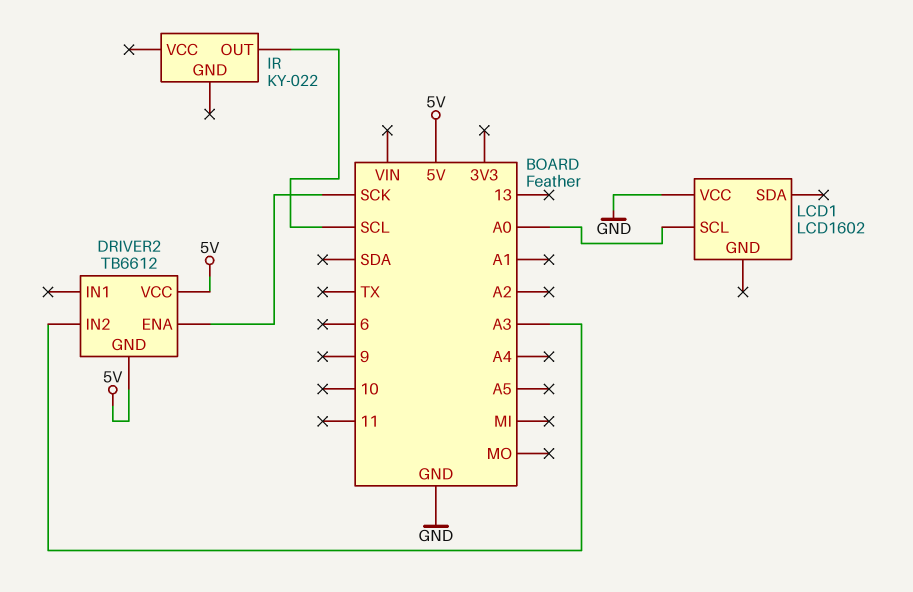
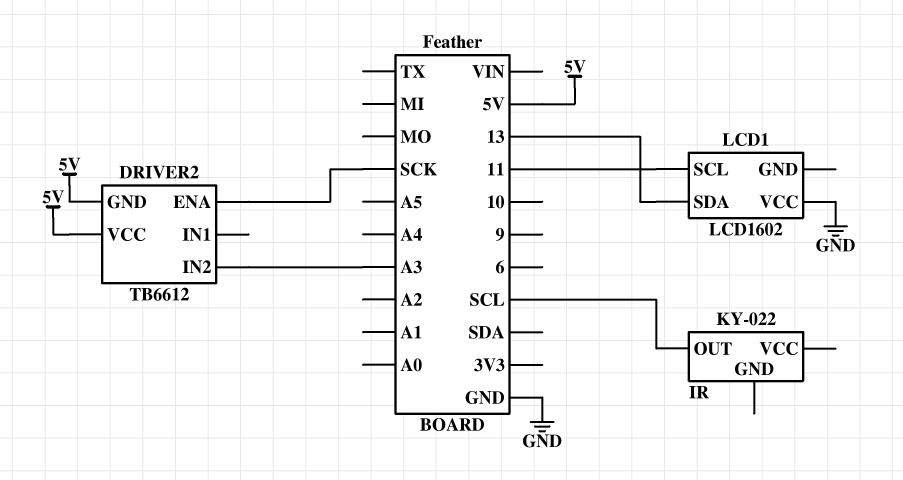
LCD1 pin SCL: A0 -> 11
LCD1 pin SDA: none -> 13

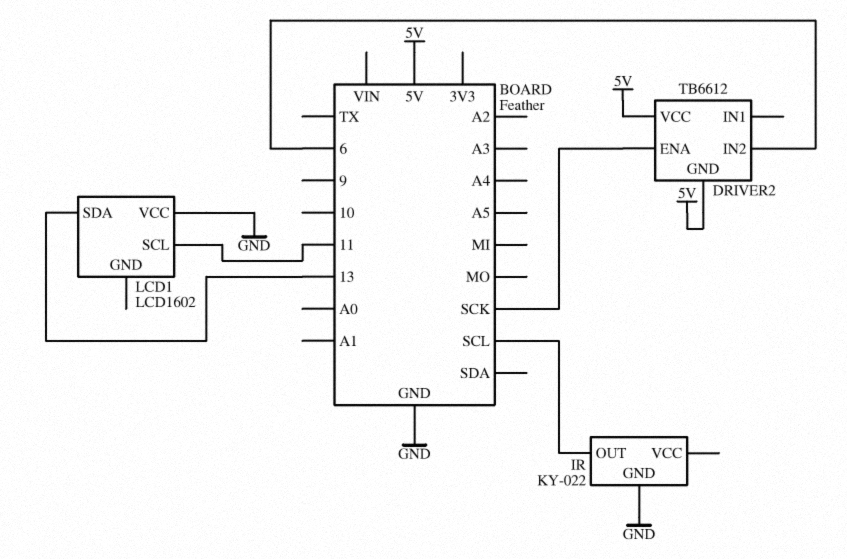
DRIVER2 pin IN2: A3 -> 6
IR pin GND: none -> GND

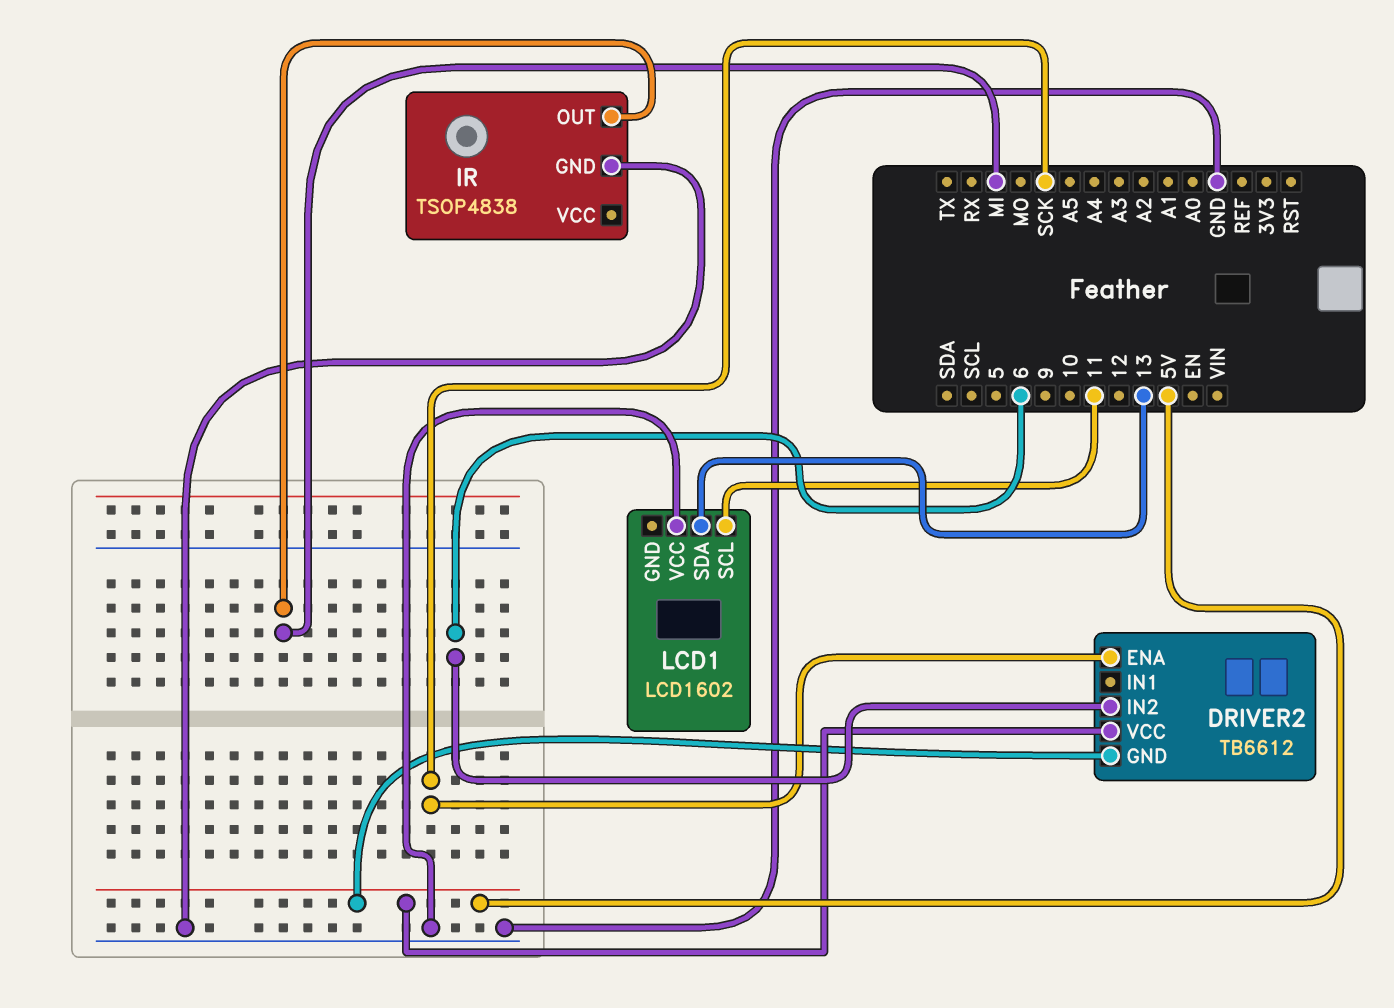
IR: KY-022 -> TSOP4838
IR pin OUT: SCL -> MI

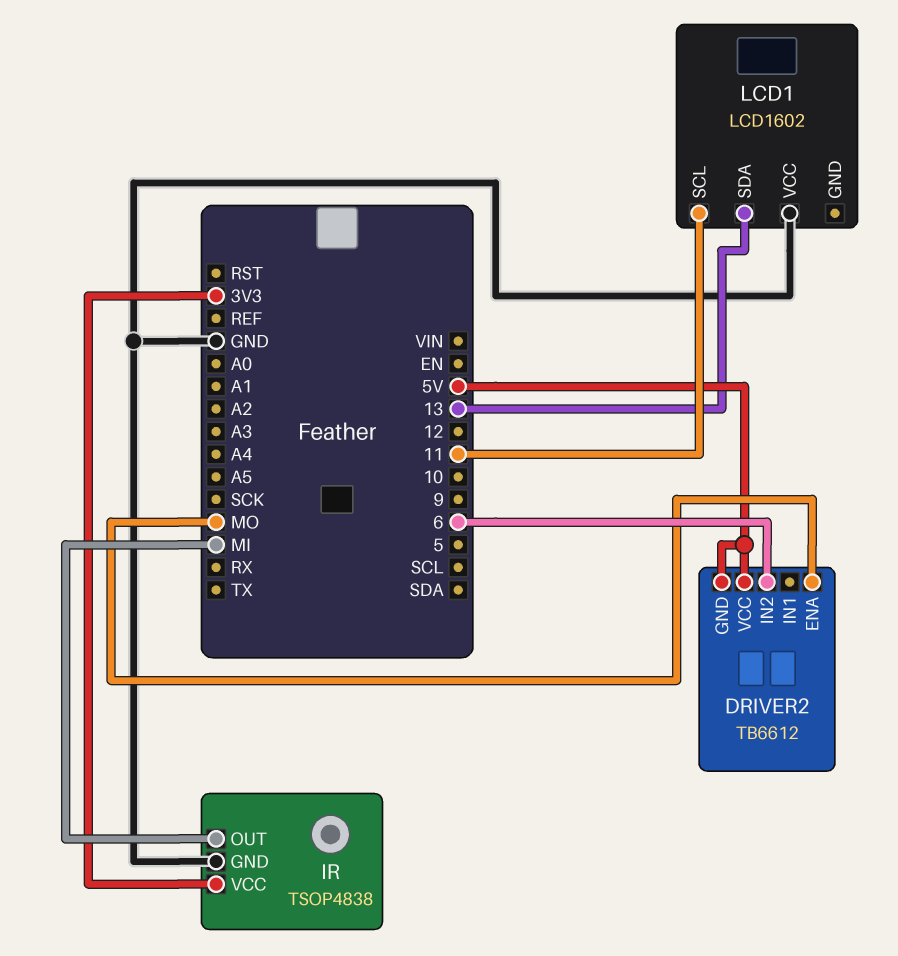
DRIVER2 pin ENA: SCK -> MO
IR pin VCC: none -> 3V3

